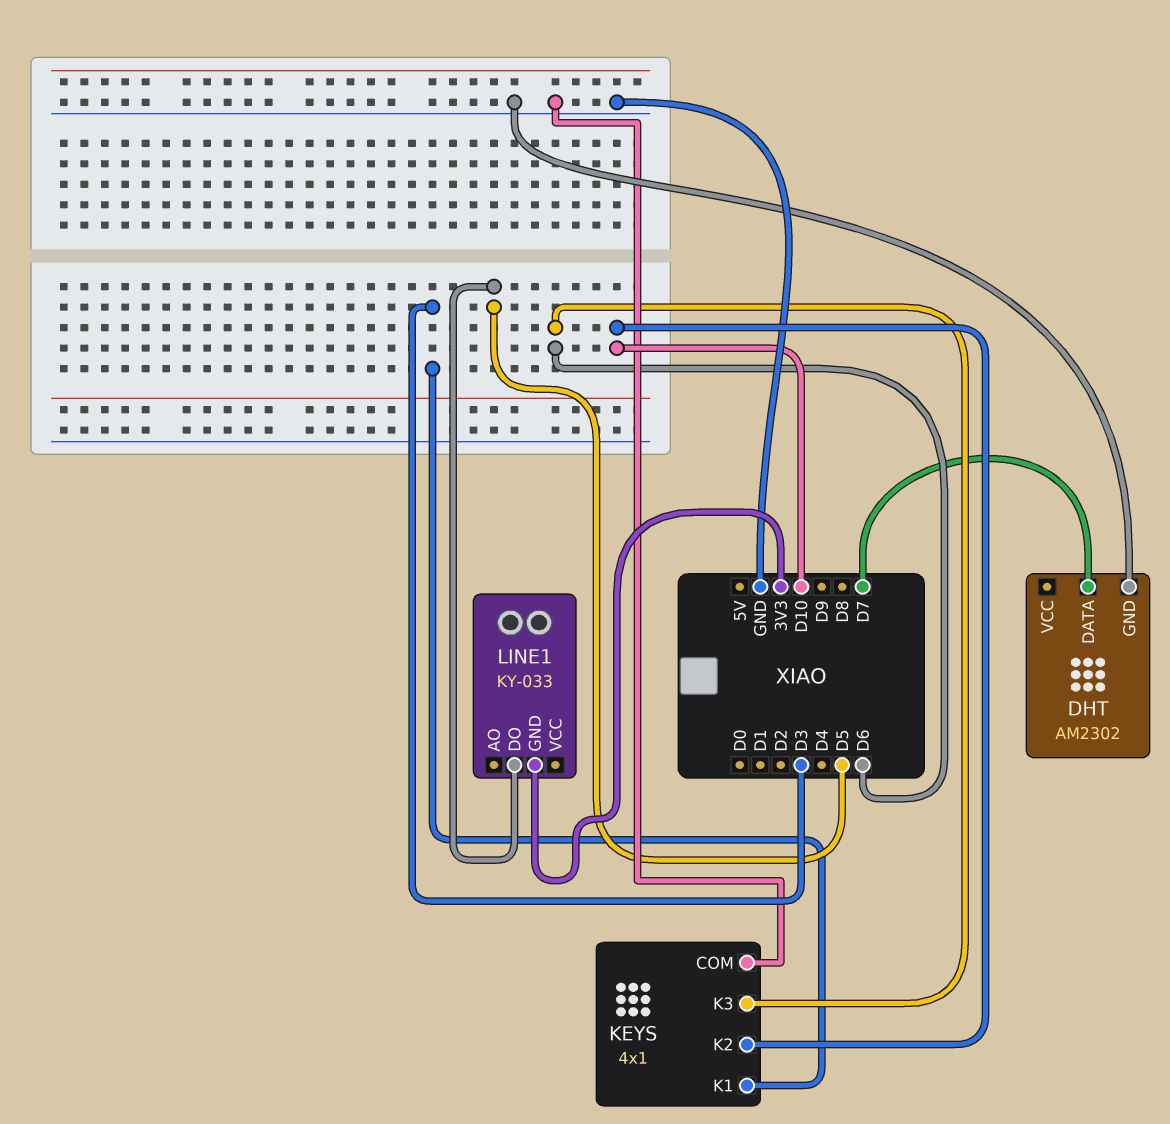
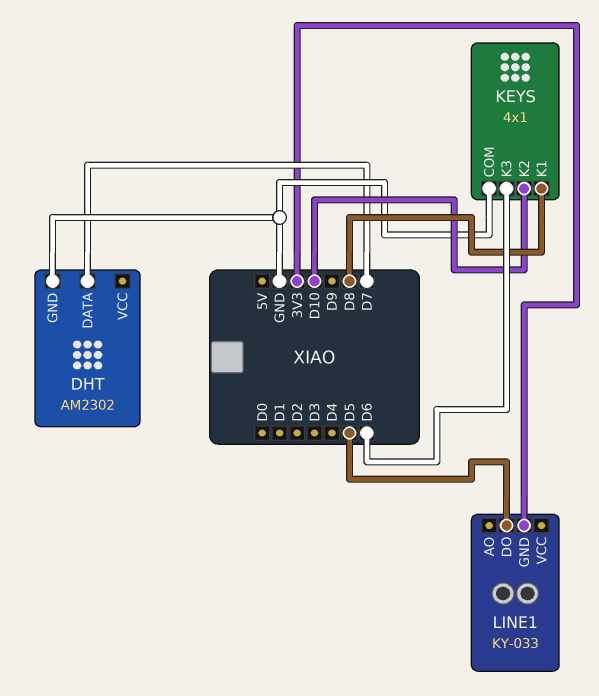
KEYS pin K1: D3 -> D8

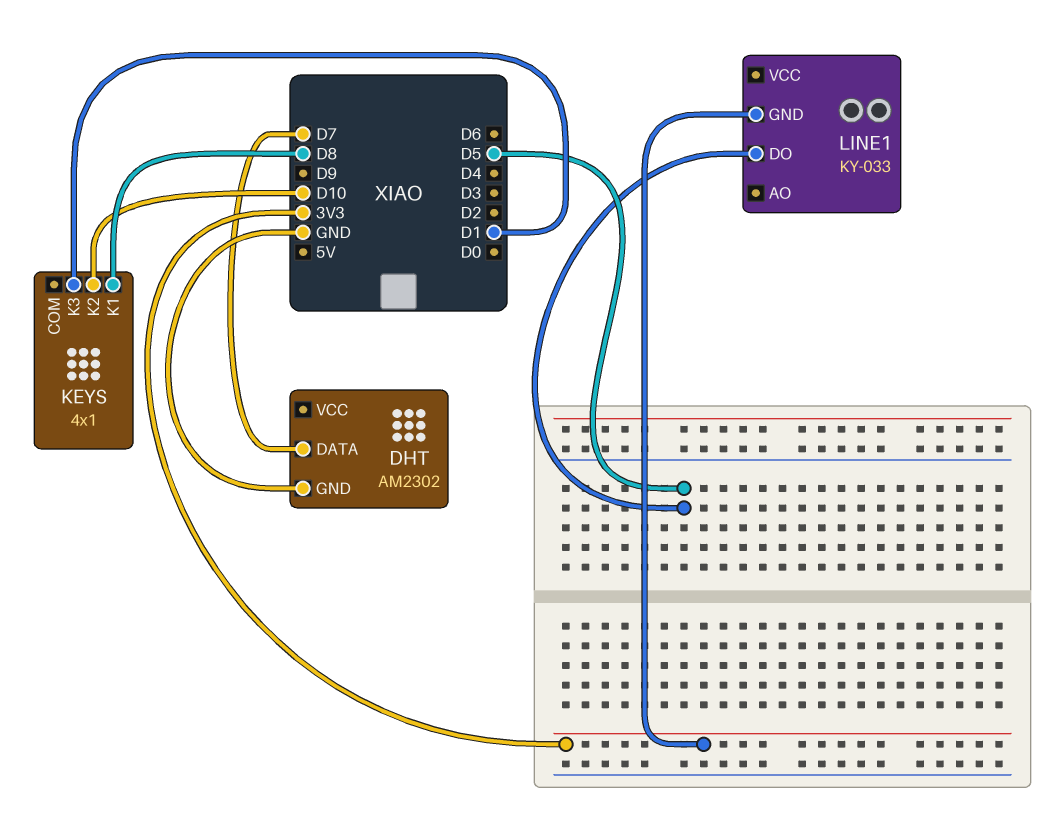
KEYS pin COM: GND -> none
KEYS pin K3: D6 -> D1

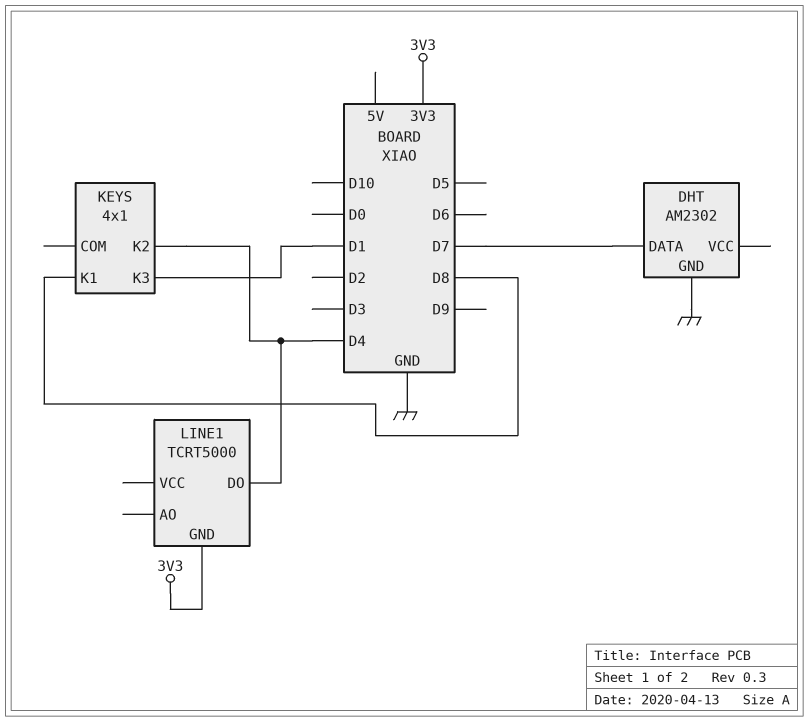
KEYS pin K2: D10 -> D4
LINE1: KY-033 -> TCRT5000
LINE1 pin DO: D5 -> D4

